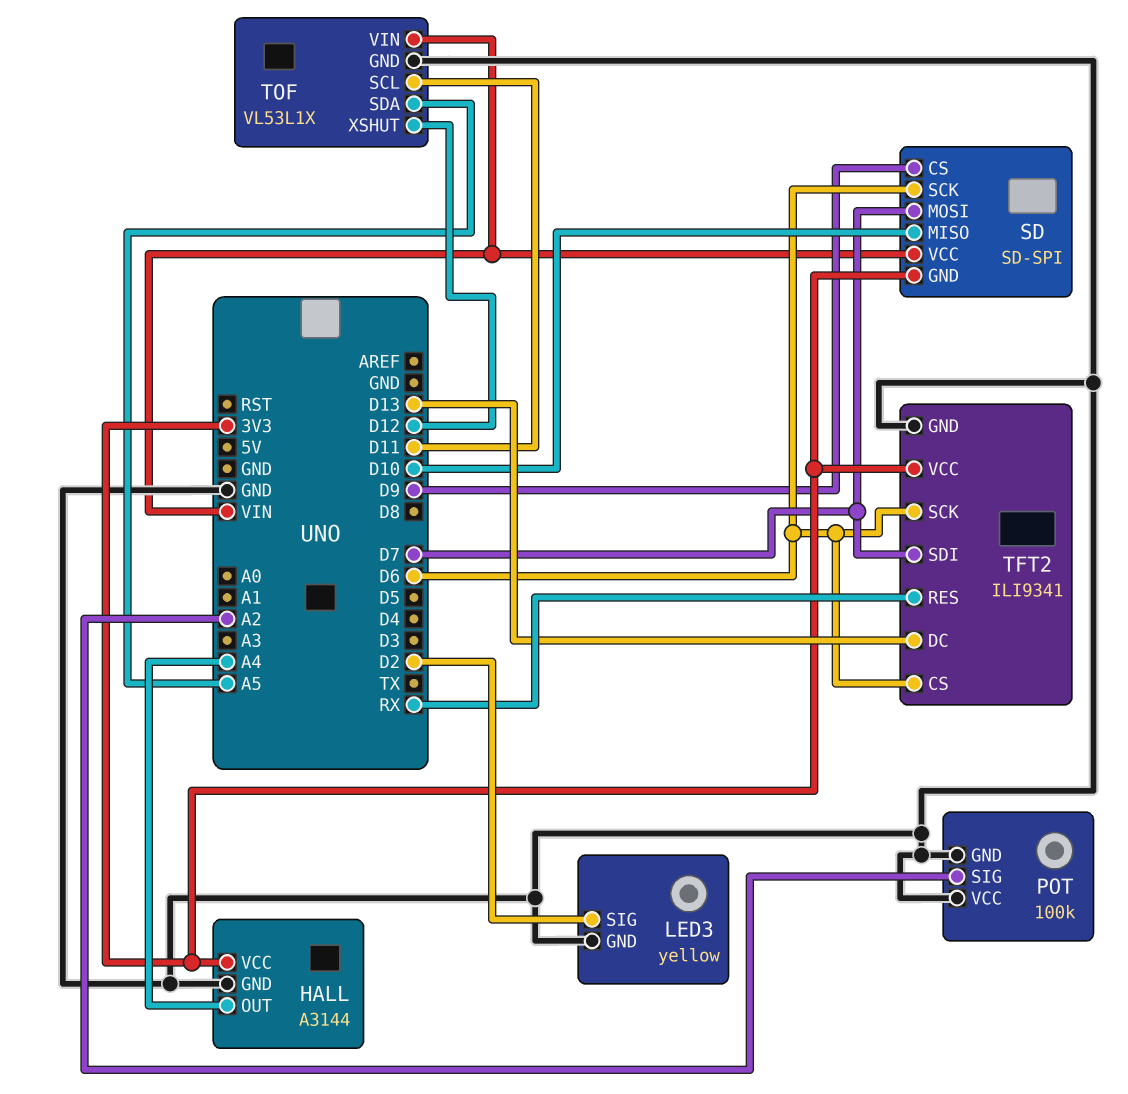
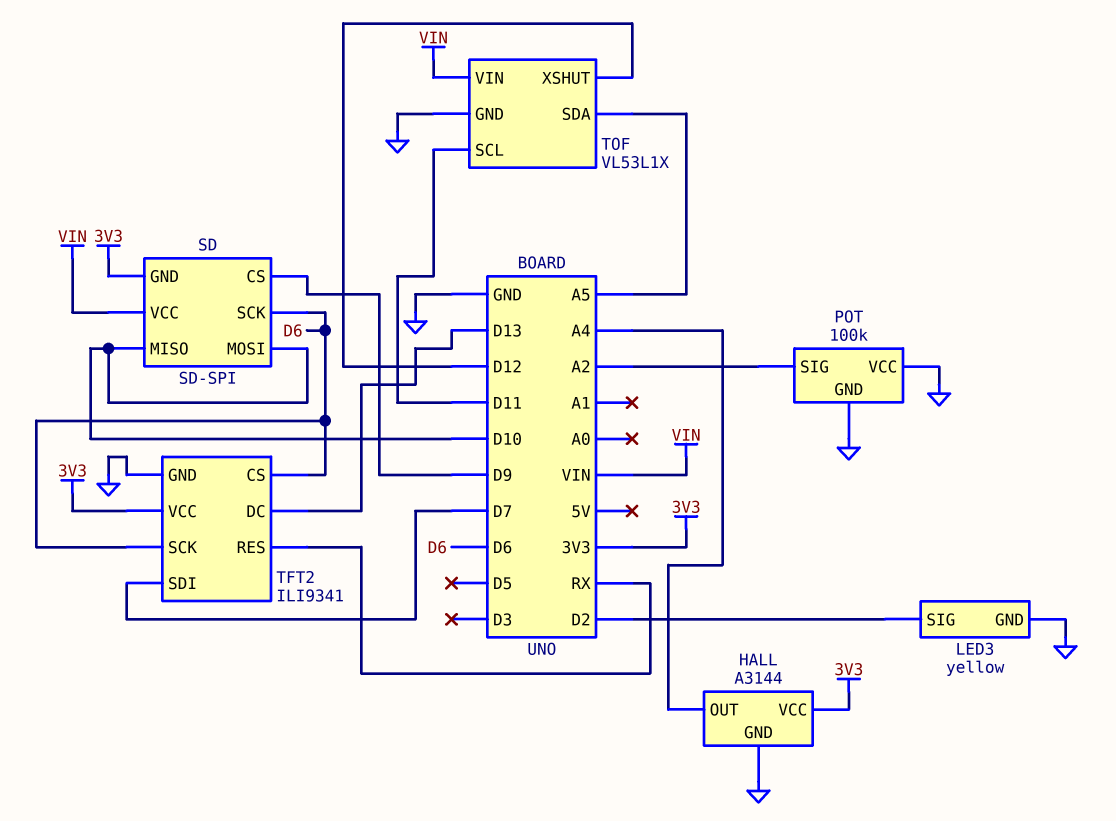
SD pin MOSI: D7 -> D10

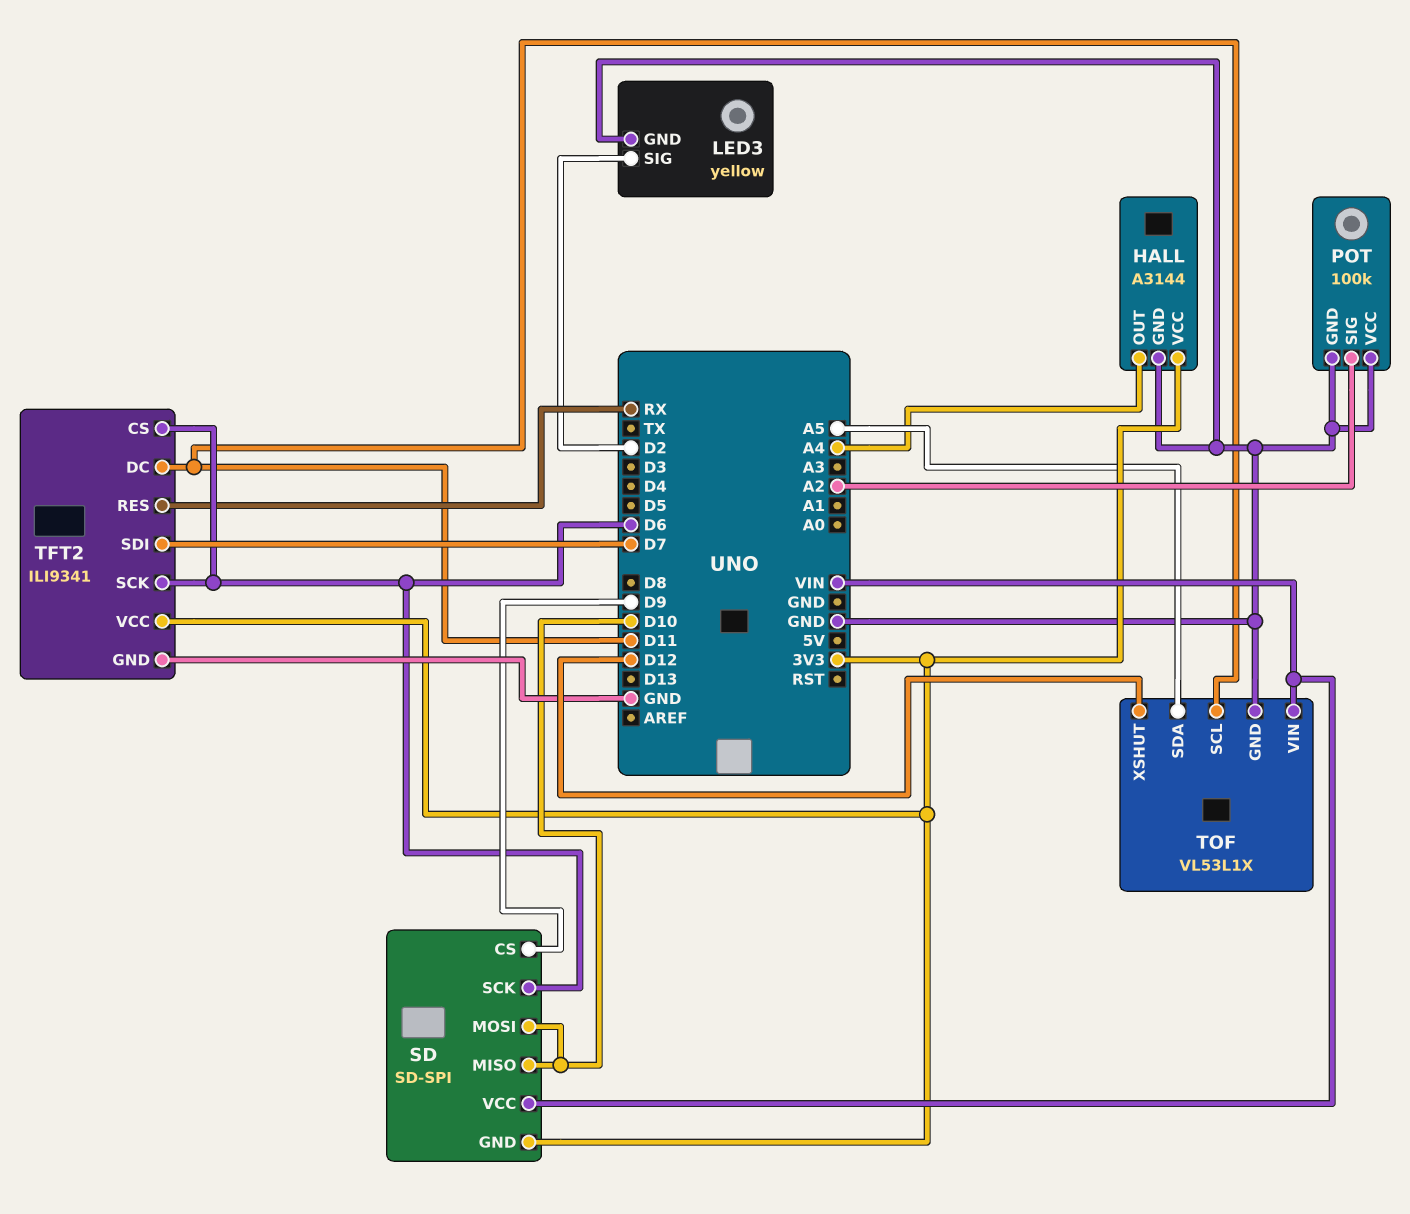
TFT2 pin DC: D13 -> D11

